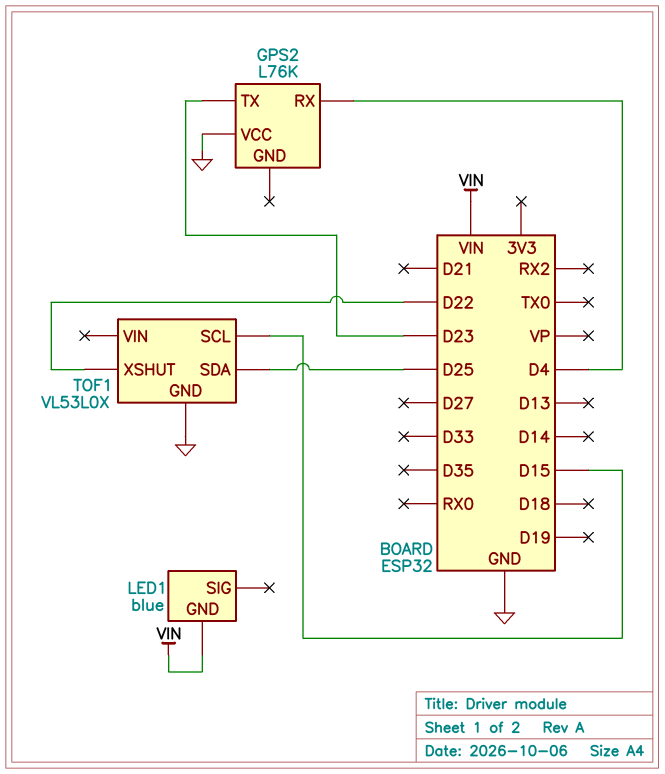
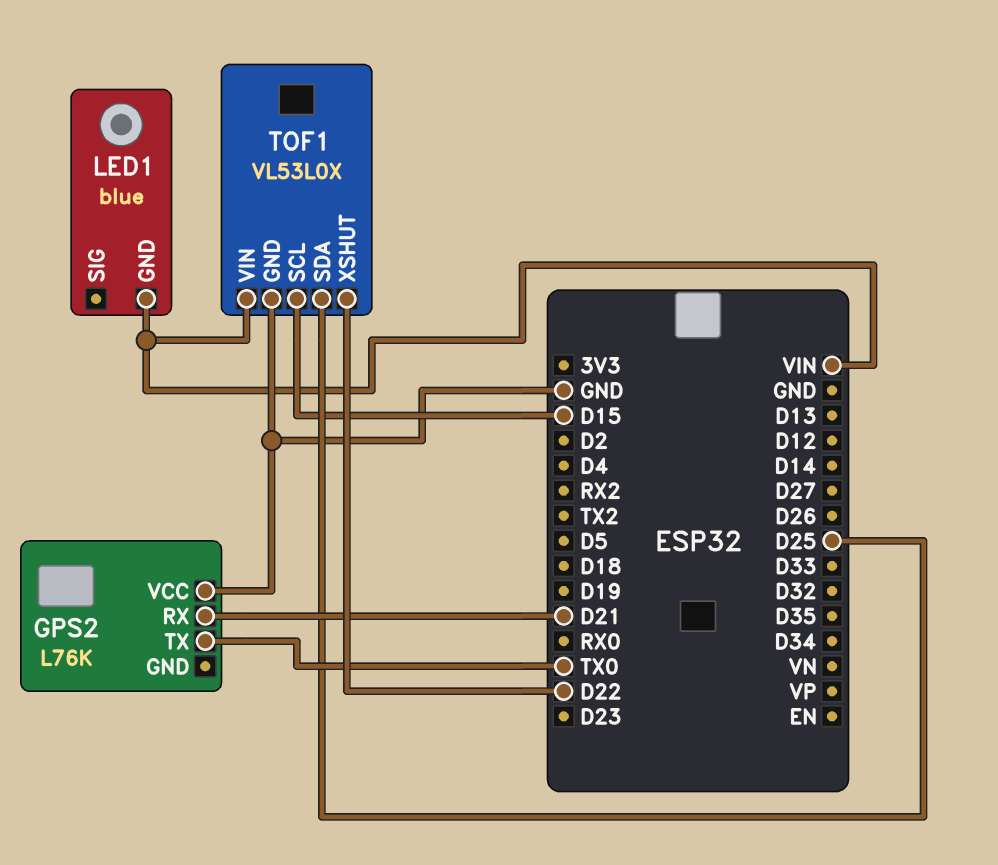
GPS2 pin RX: D4 -> D21
GPS2 pin TX: D23 -> TX0
TOF1 pin VIN: none -> VIN

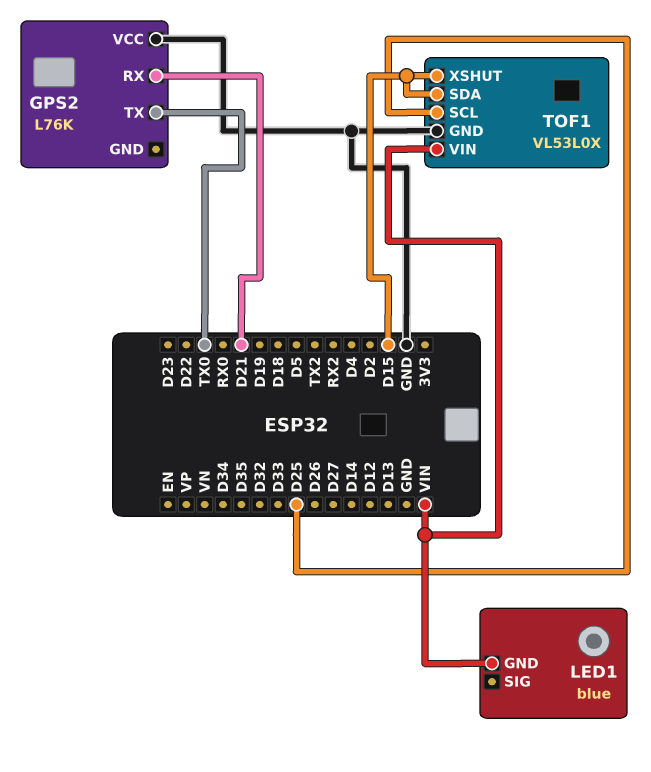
TOF1 pin SCL: D15 -> D25
TOF1 pin SDA: D25 -> D15
TOF1 pin XSHUT: D22 -> D15

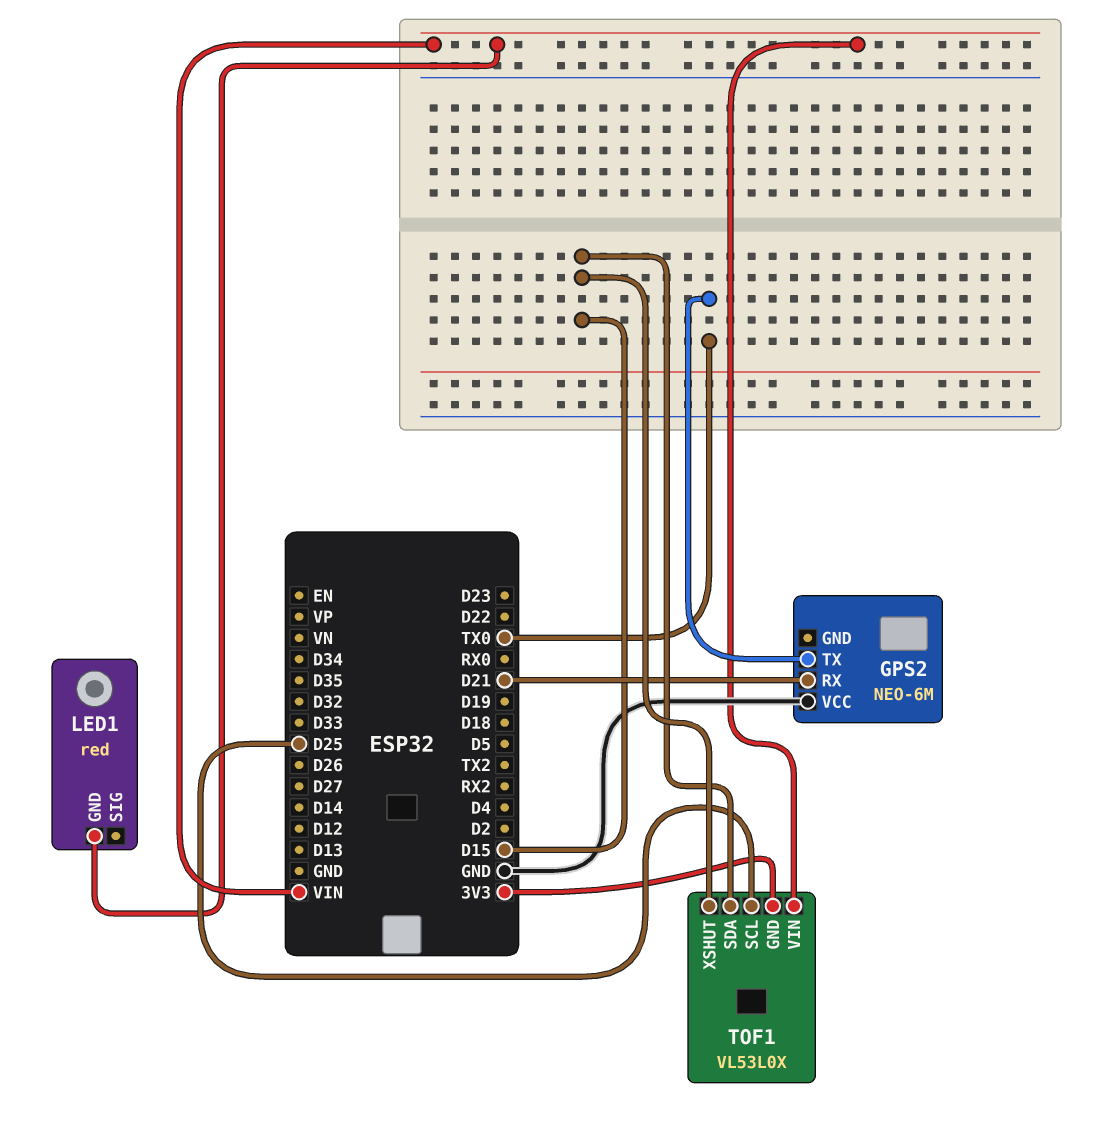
GPS2: L76K -> NEO-6M
LED1: blue -> red
TOF1 pin GND: GND -> 3V3

